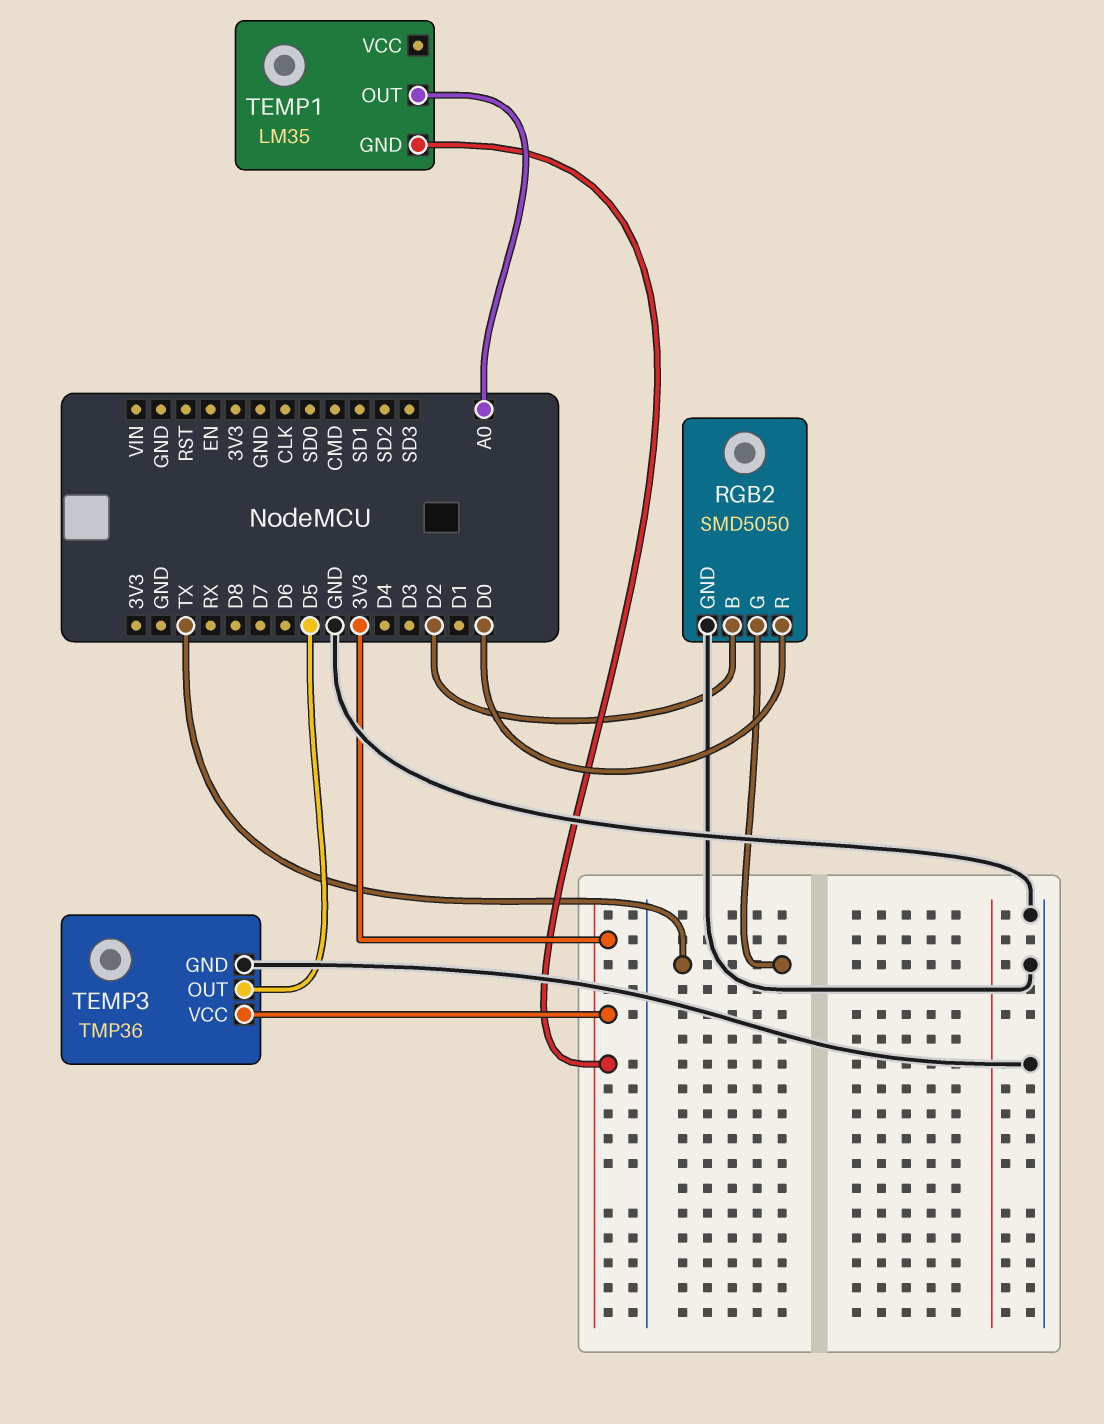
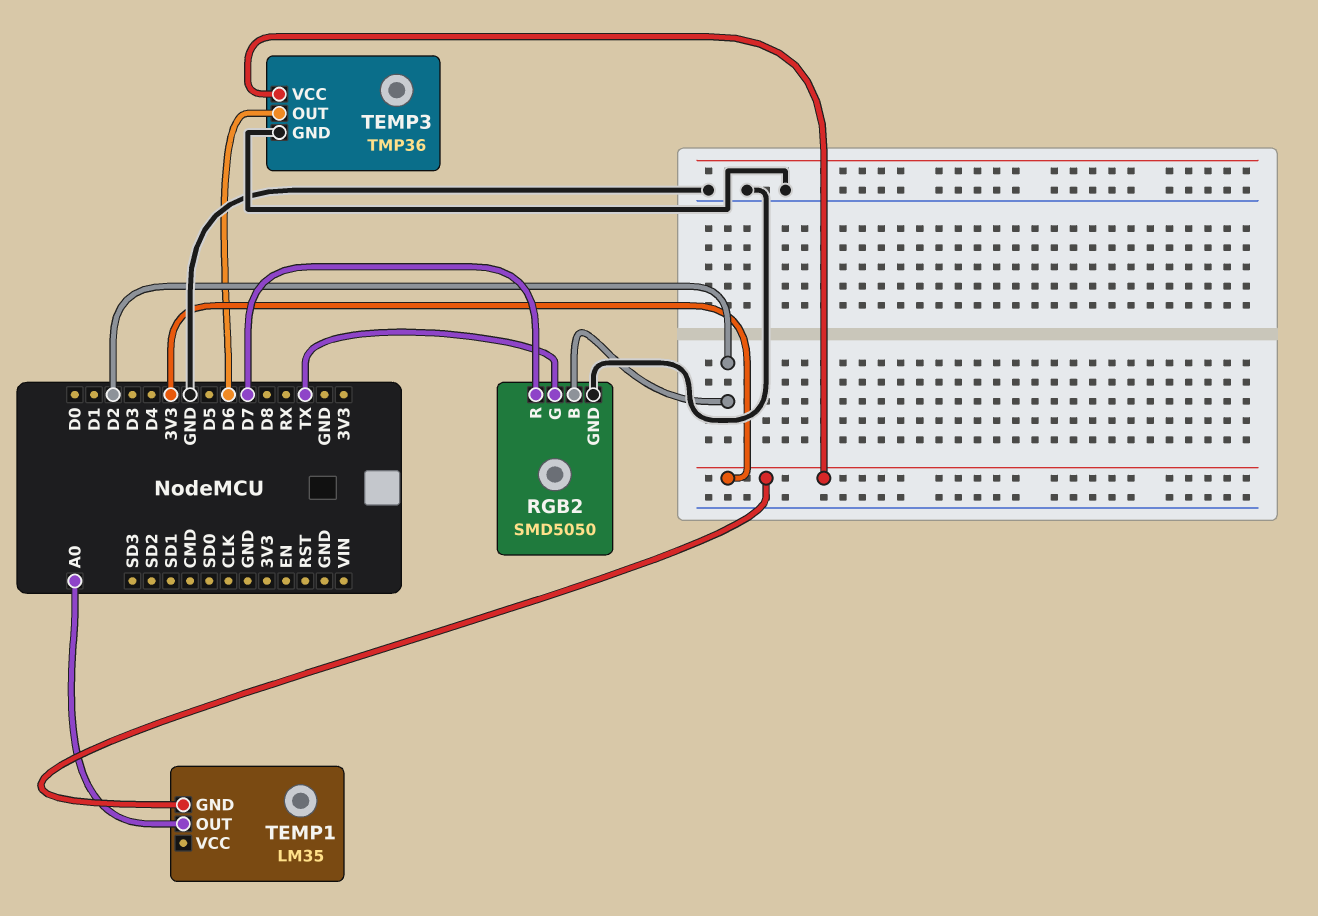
RGB2 pin R: D0 -> D7
TEMP3 pin OUT: D5 -> D6

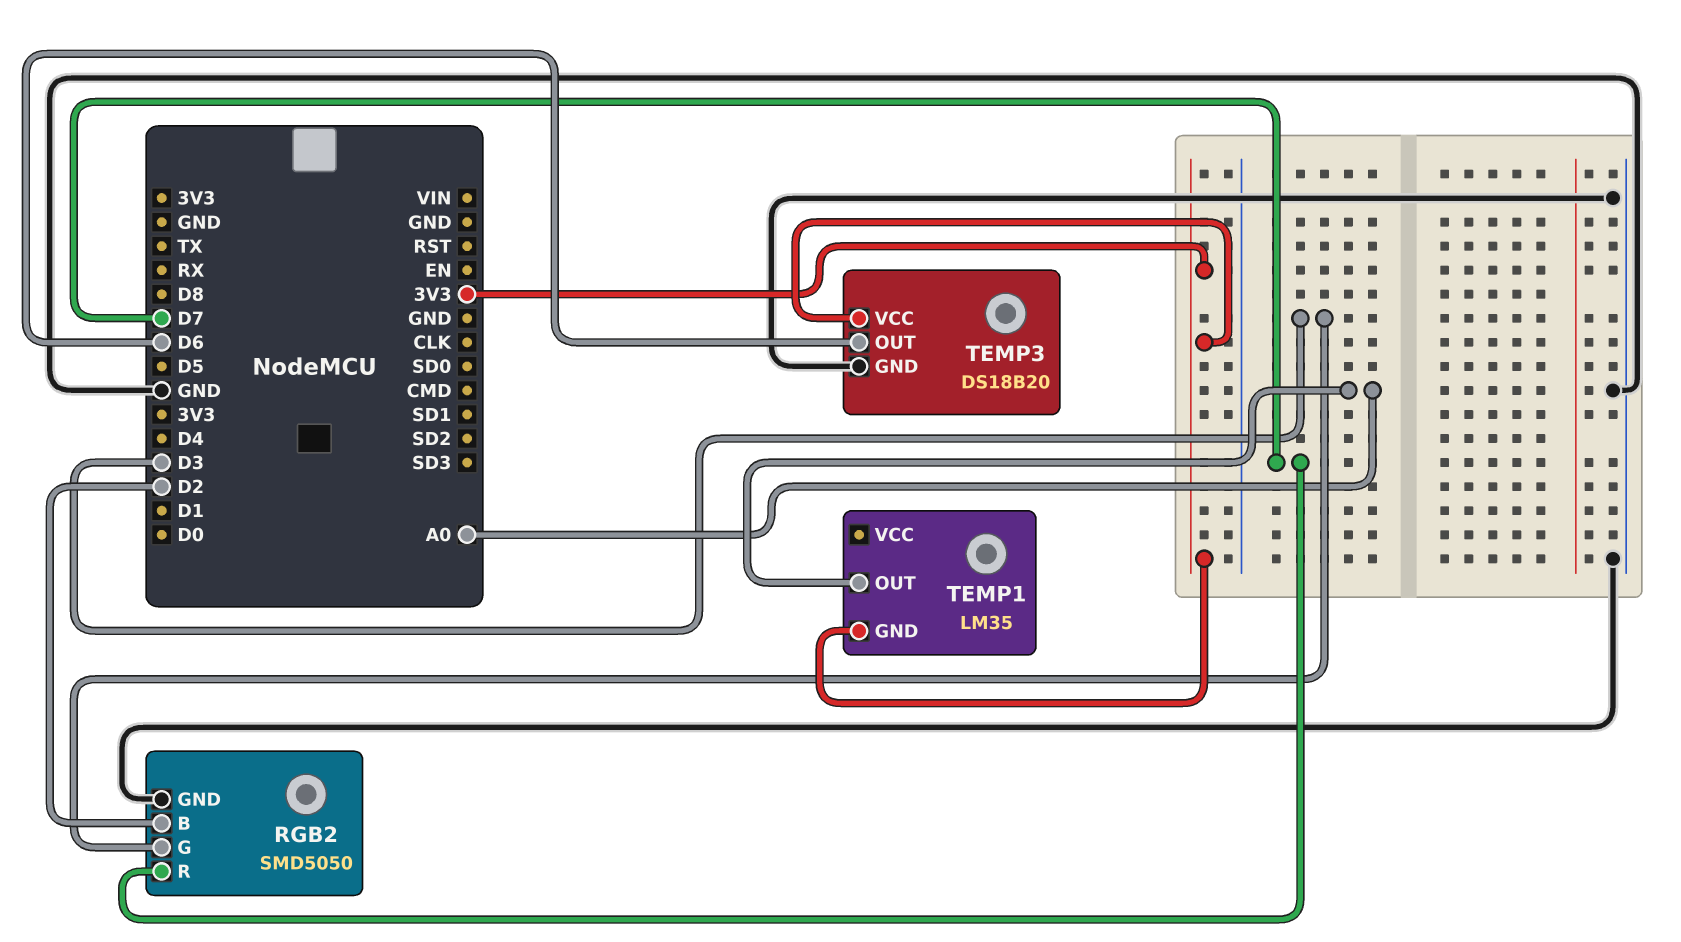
RGB2 pin G: TX -> D3
TEMP3: TMP36 -> DS18B20

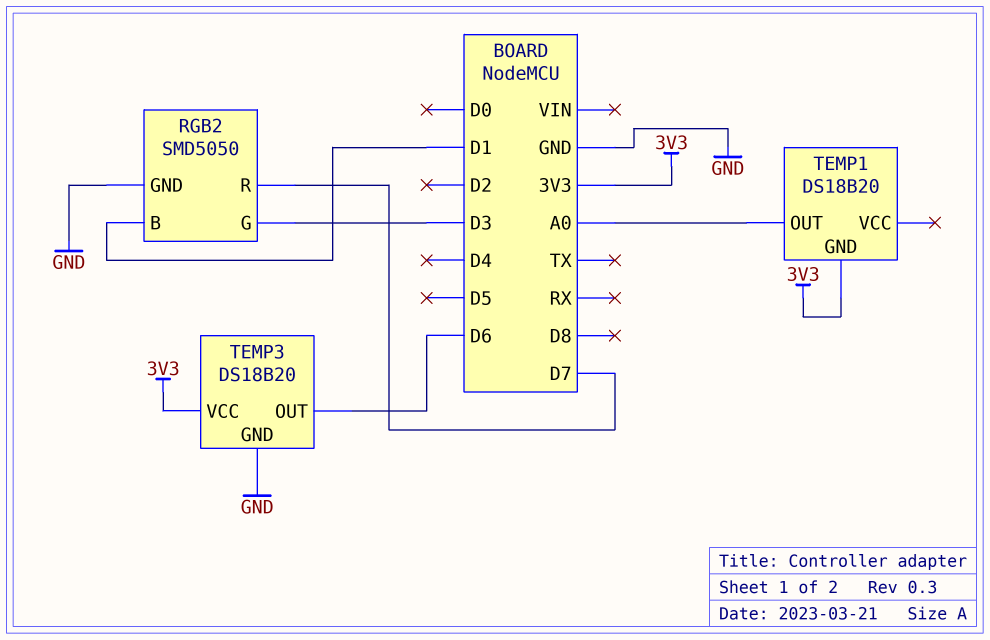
RGB2 pin B: D2 -> D1
TEMP1: LM35 -> DS18B20

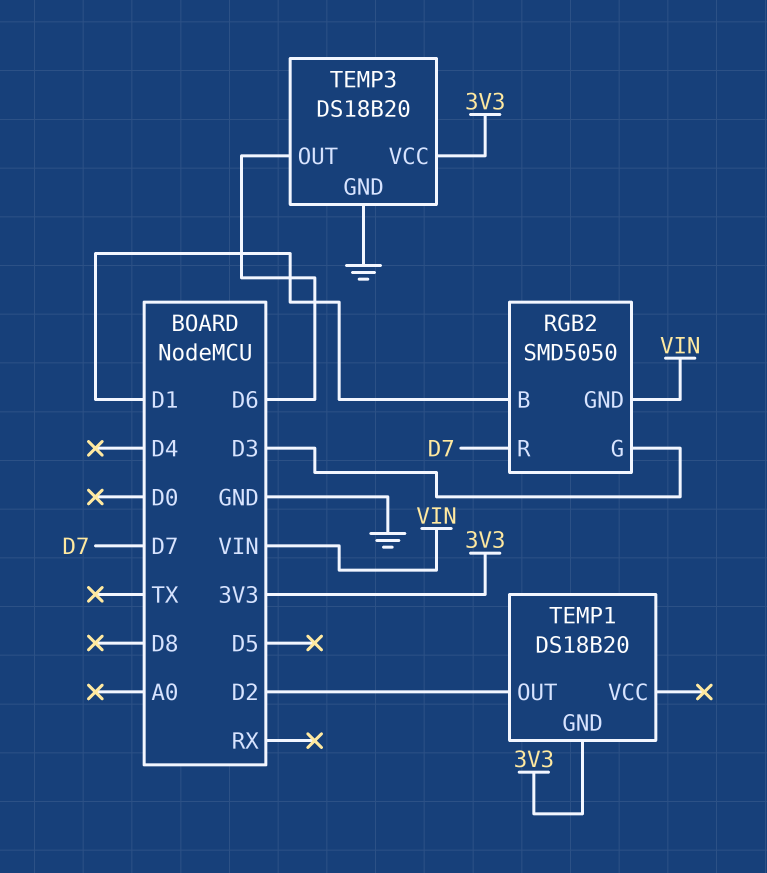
RGB2 pin GND: GND -> VIN
TEMP1 pin OUT: A0 -> D2

